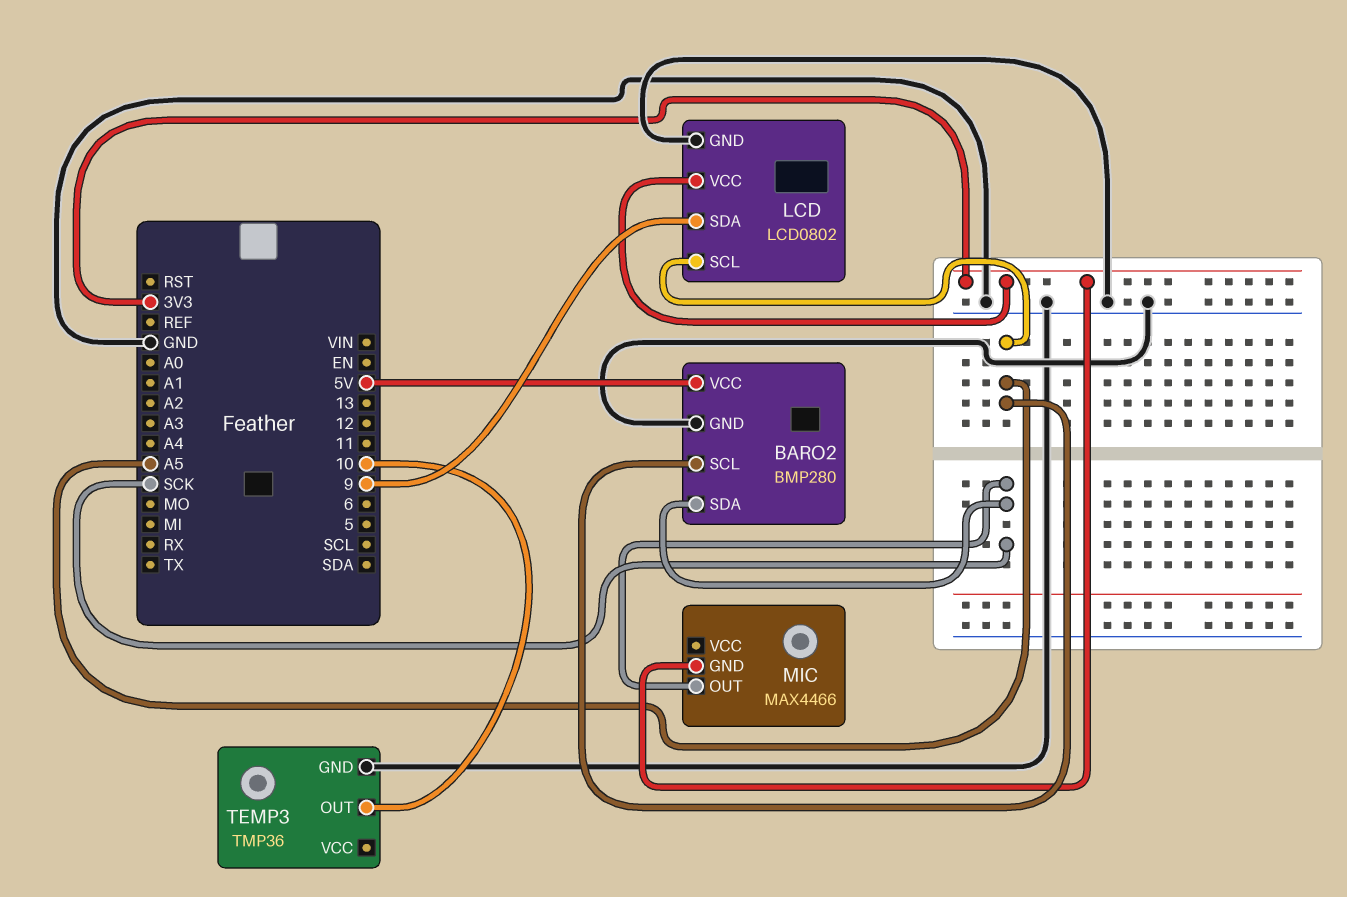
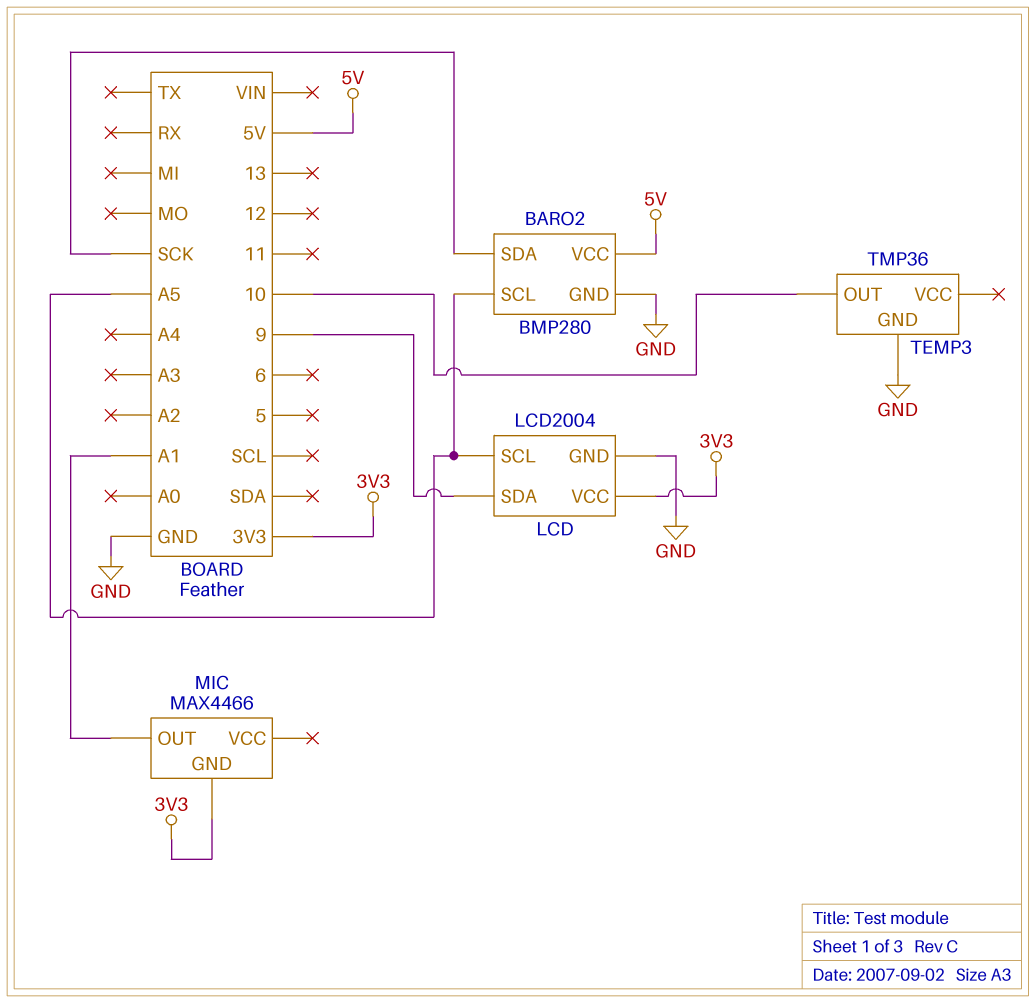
LCD: LCD0802 -> LCD2004
MIC pin OUT: SCK -> A1

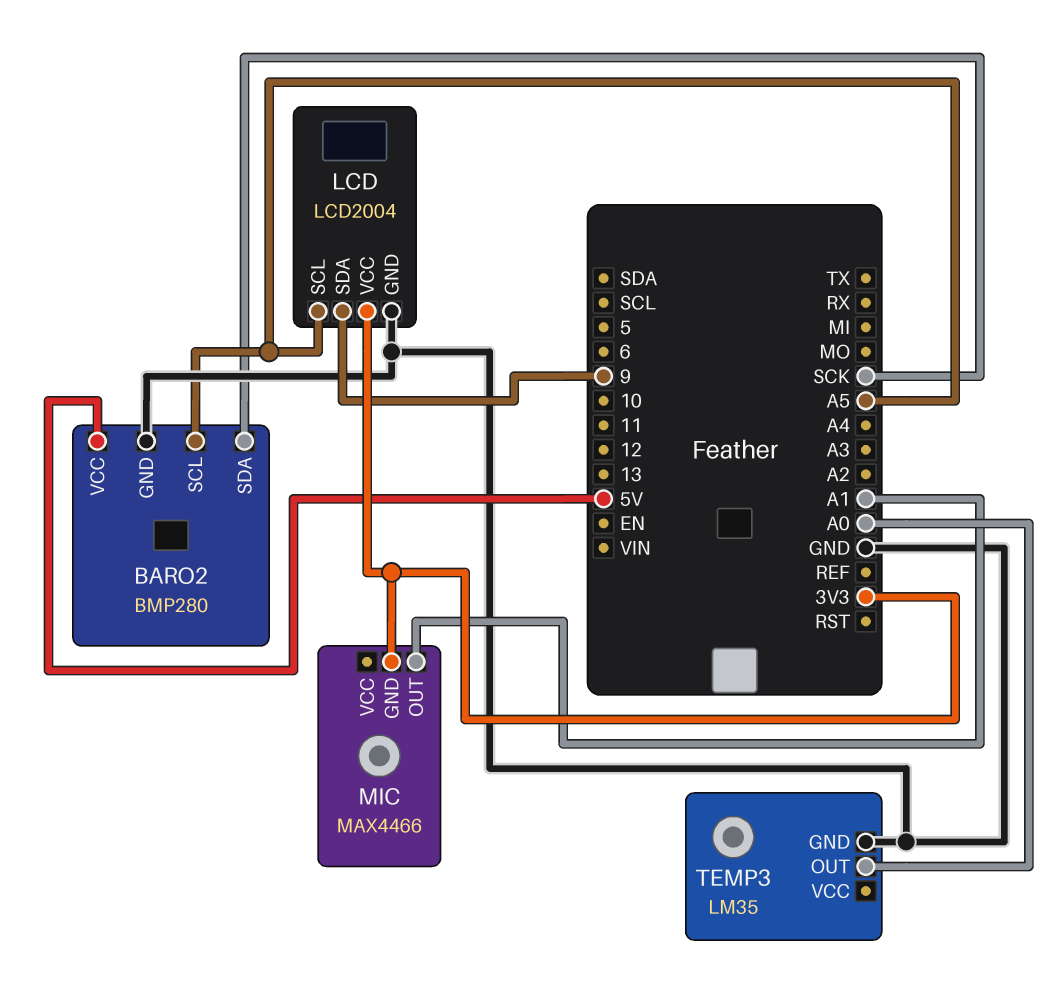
TEMP3: TMP36 -> LM35
TEMP3 pin OUT: 10 -> A0

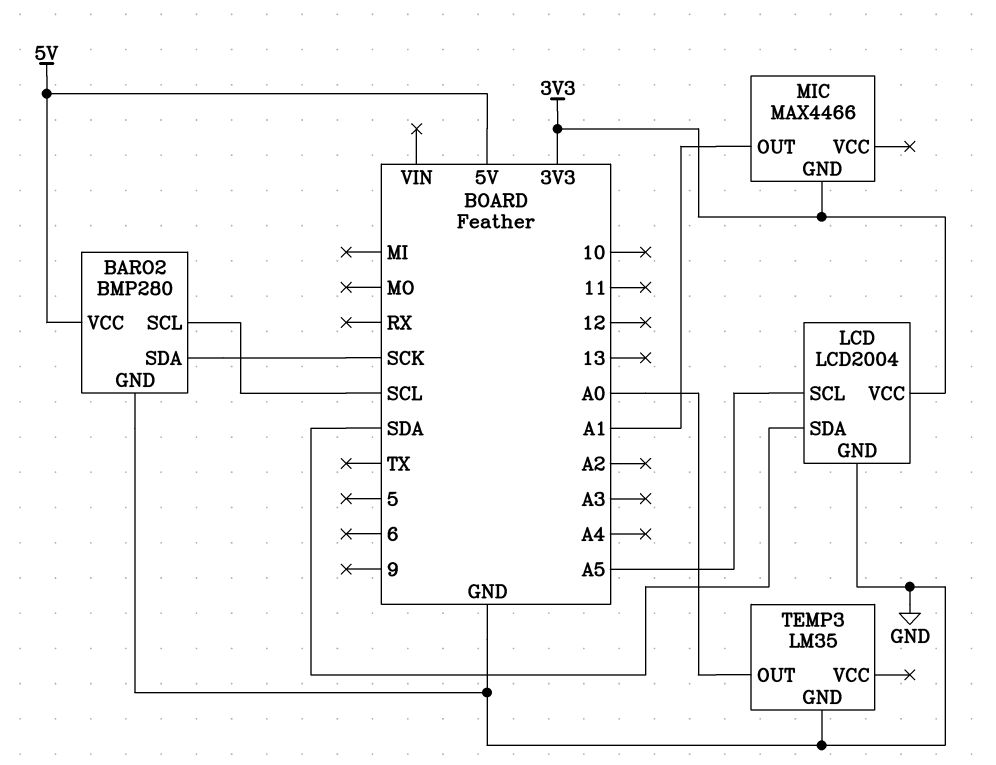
BARO2 pin SCL: A5 -> SCL
LCD pin SDA: 9 -> SDA

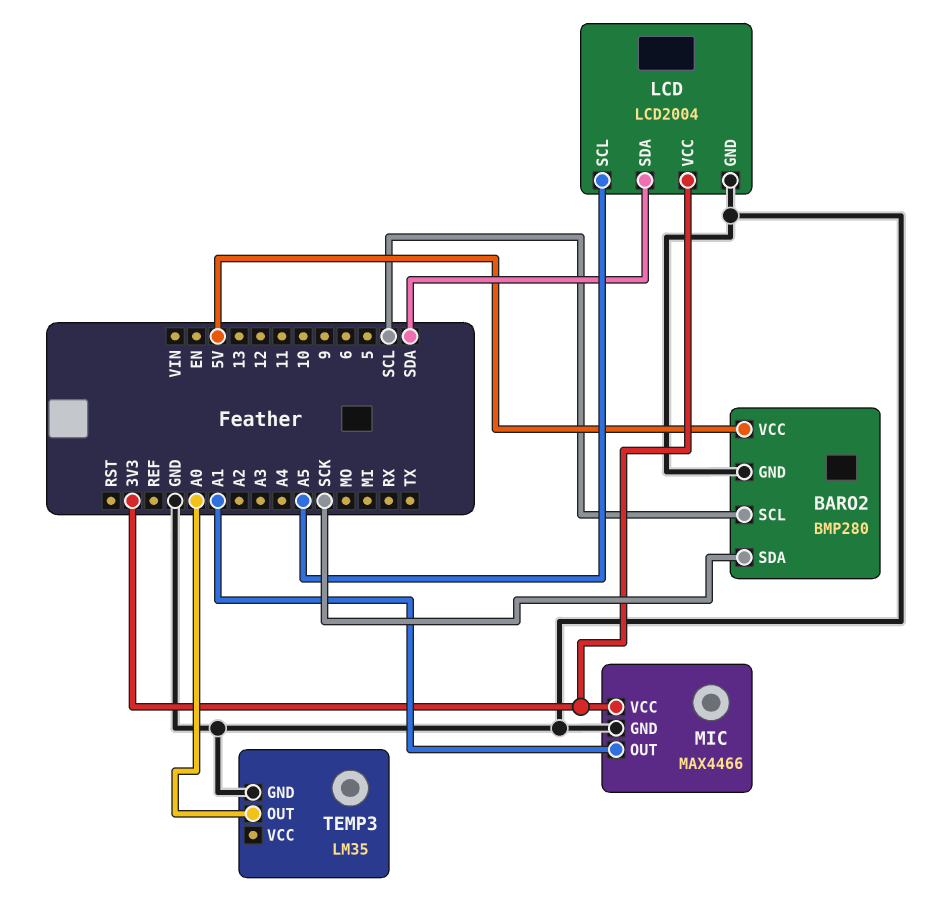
MIC pin GND: 3V3 -> GND
MIC pin VCC: none -> 3V3

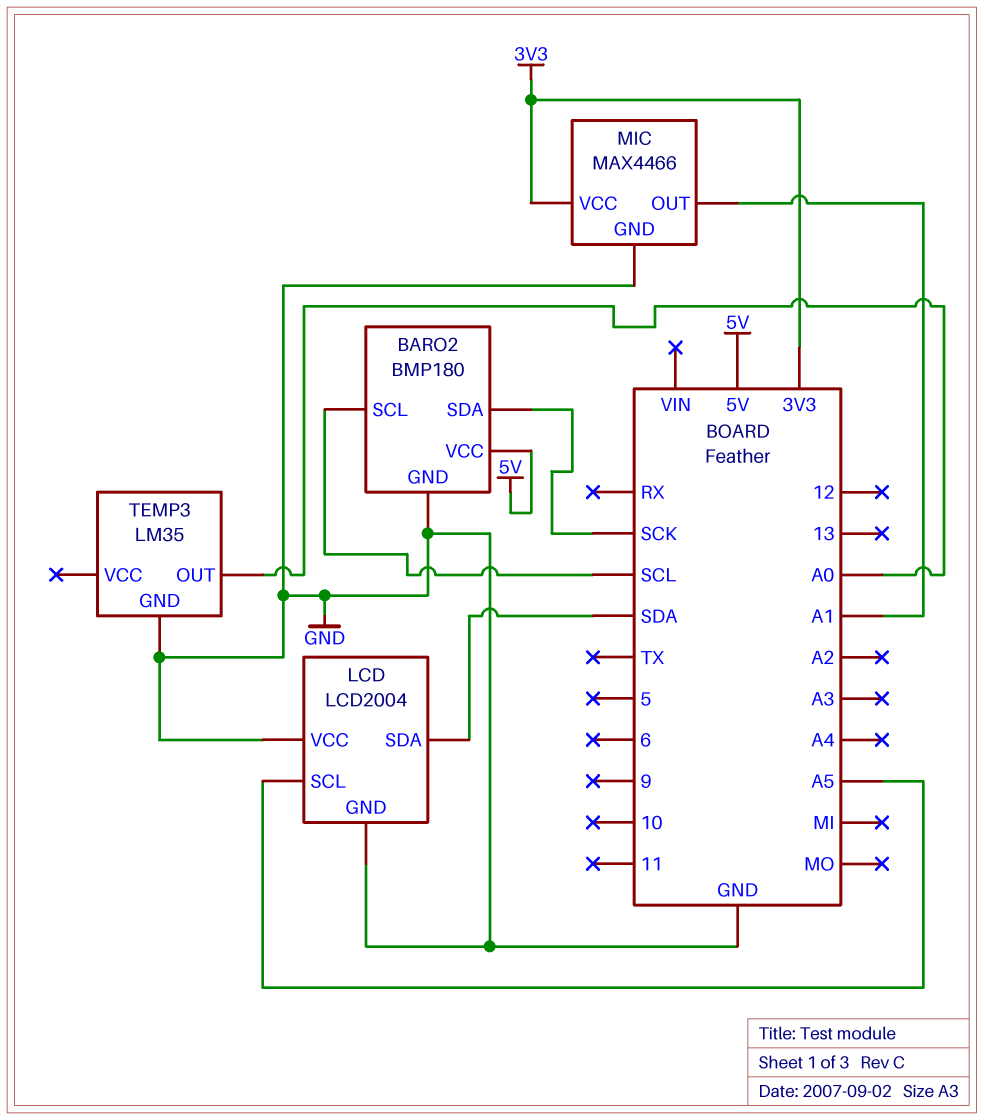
BARO2: BMP280 -> BMP180
LCD pin VCC: 3V3 -> GND

